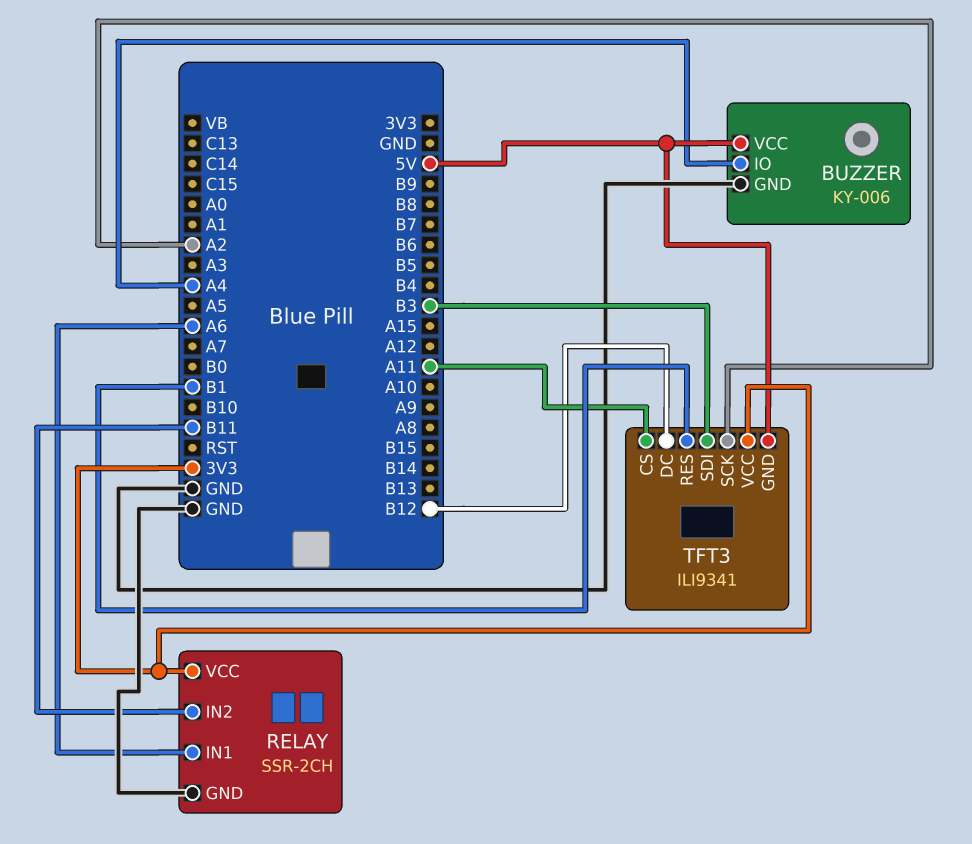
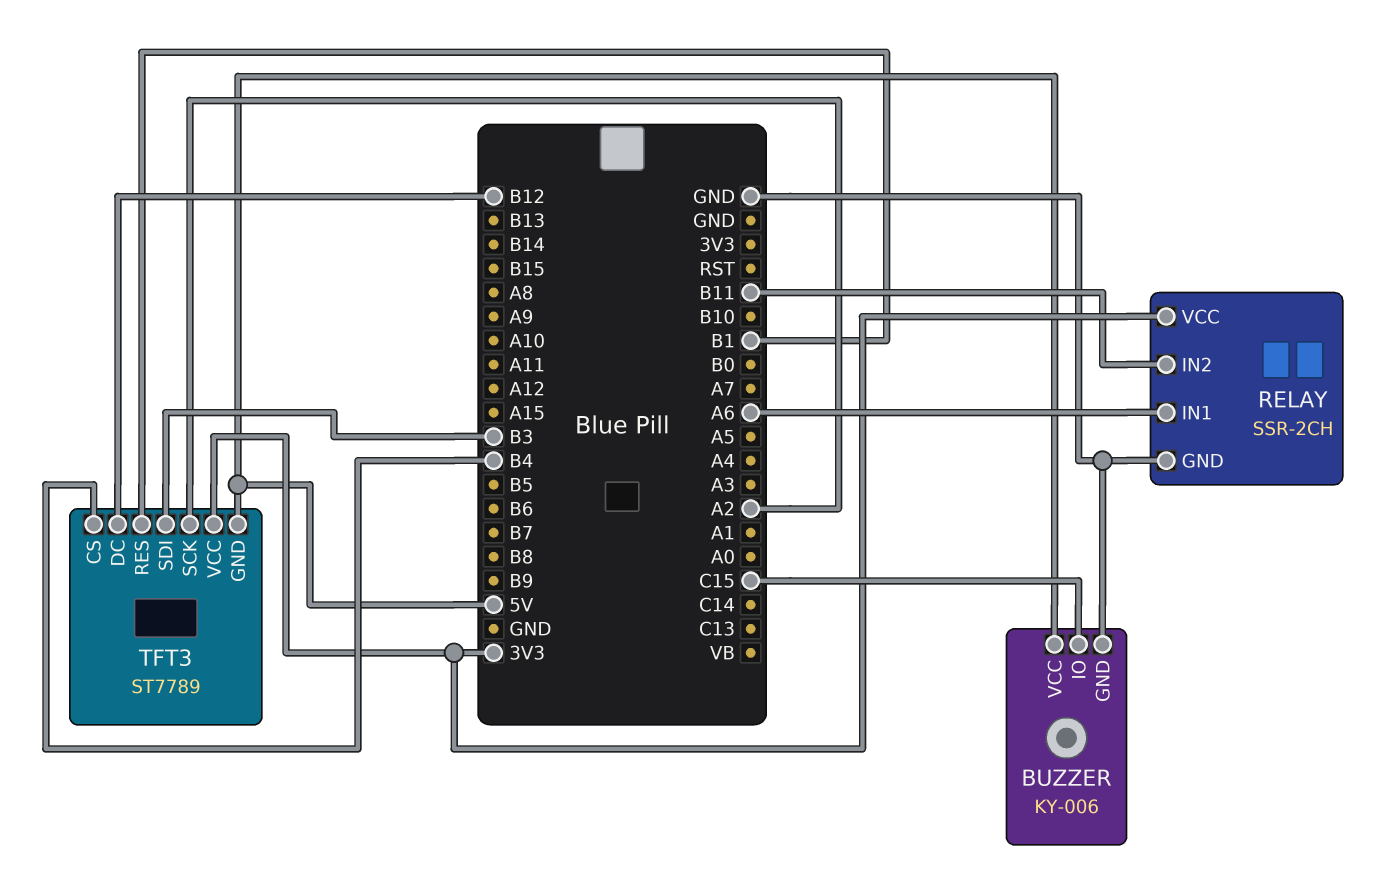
BUZZER pin IO: A4 -> C15
TFT3: ILI9341 -> ST7789
TFT3 pin CS: A11 -> B4

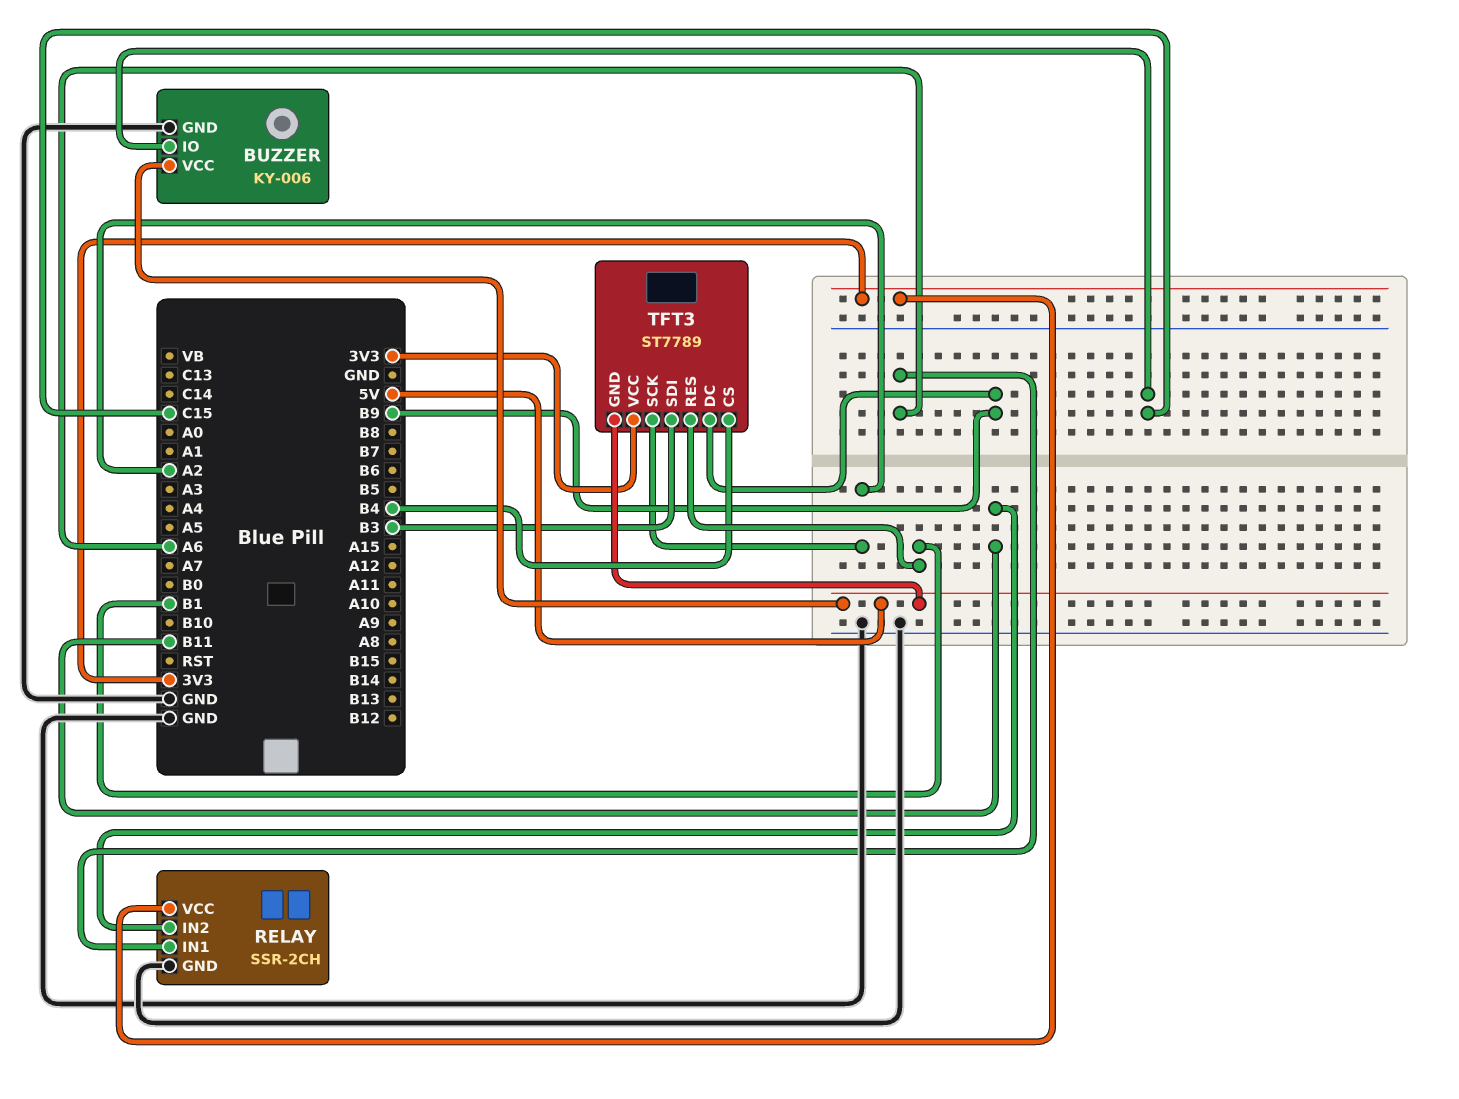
TFT3 pin DC: B12 -> B9

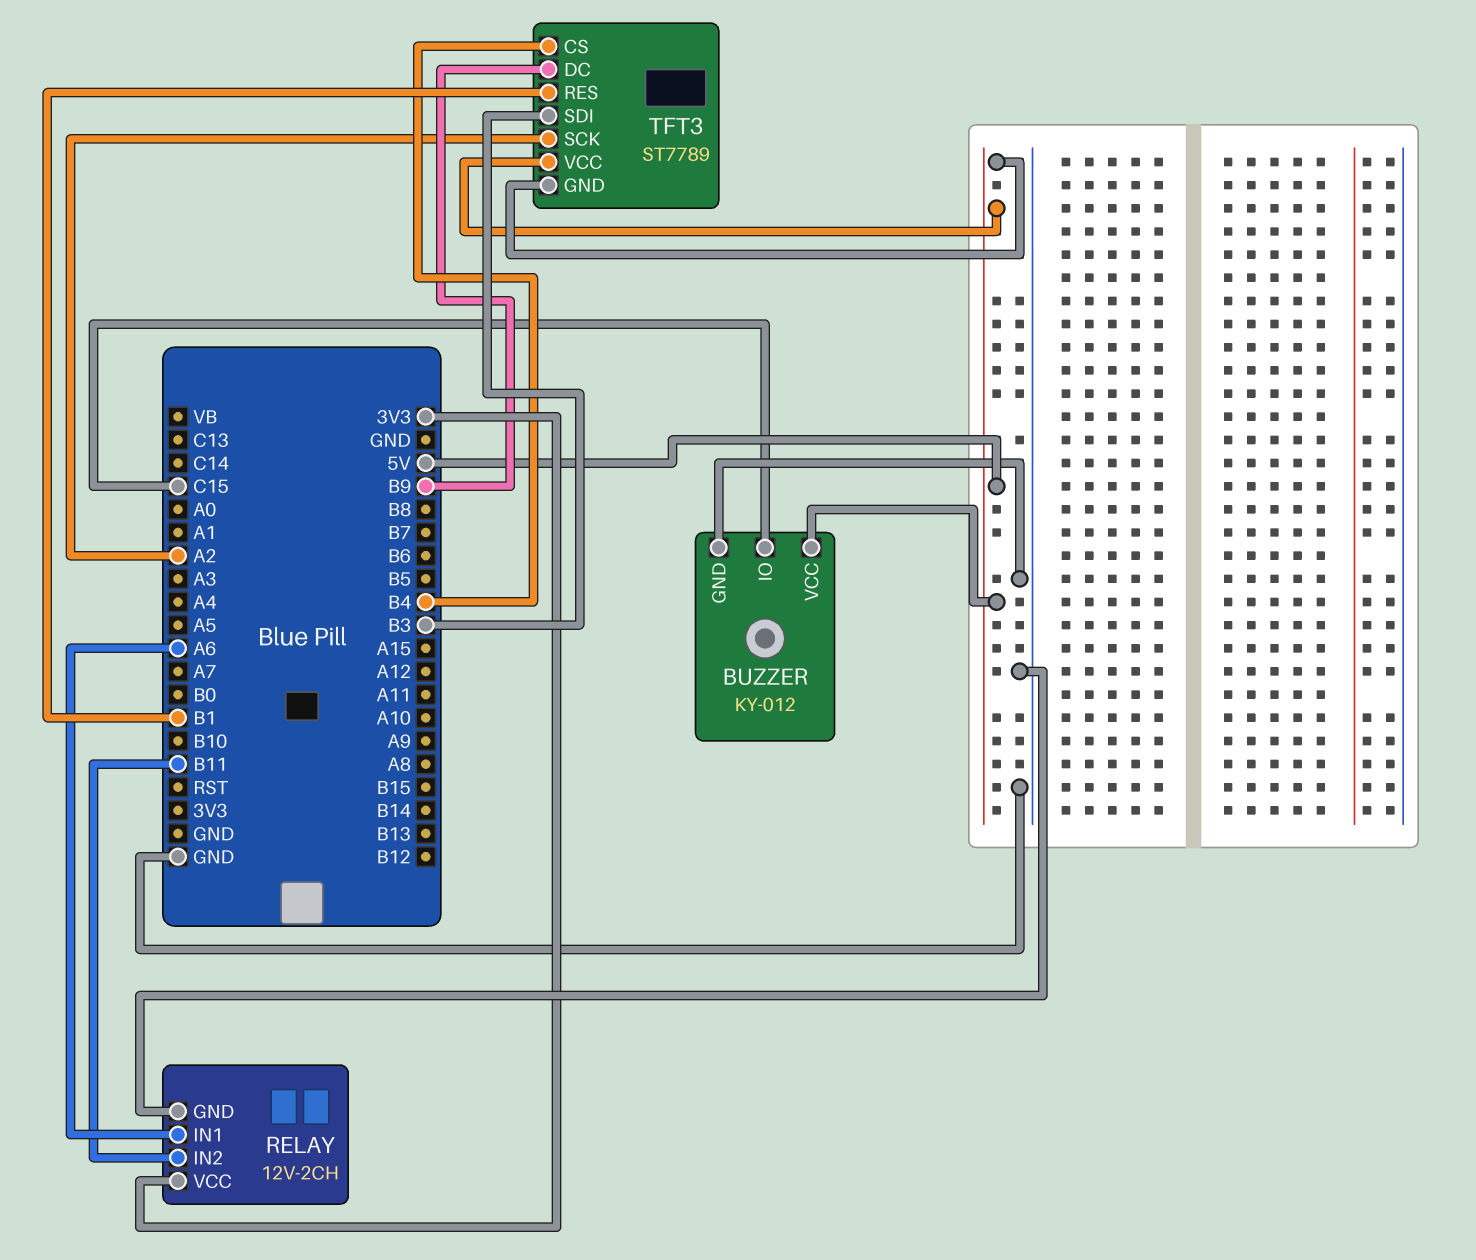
BUZZER: KY-006 -> KY-012
RELAY: SSR-2CH -> 12V-2CH
TFT3 pin VCC: 3V3 -> 5V

